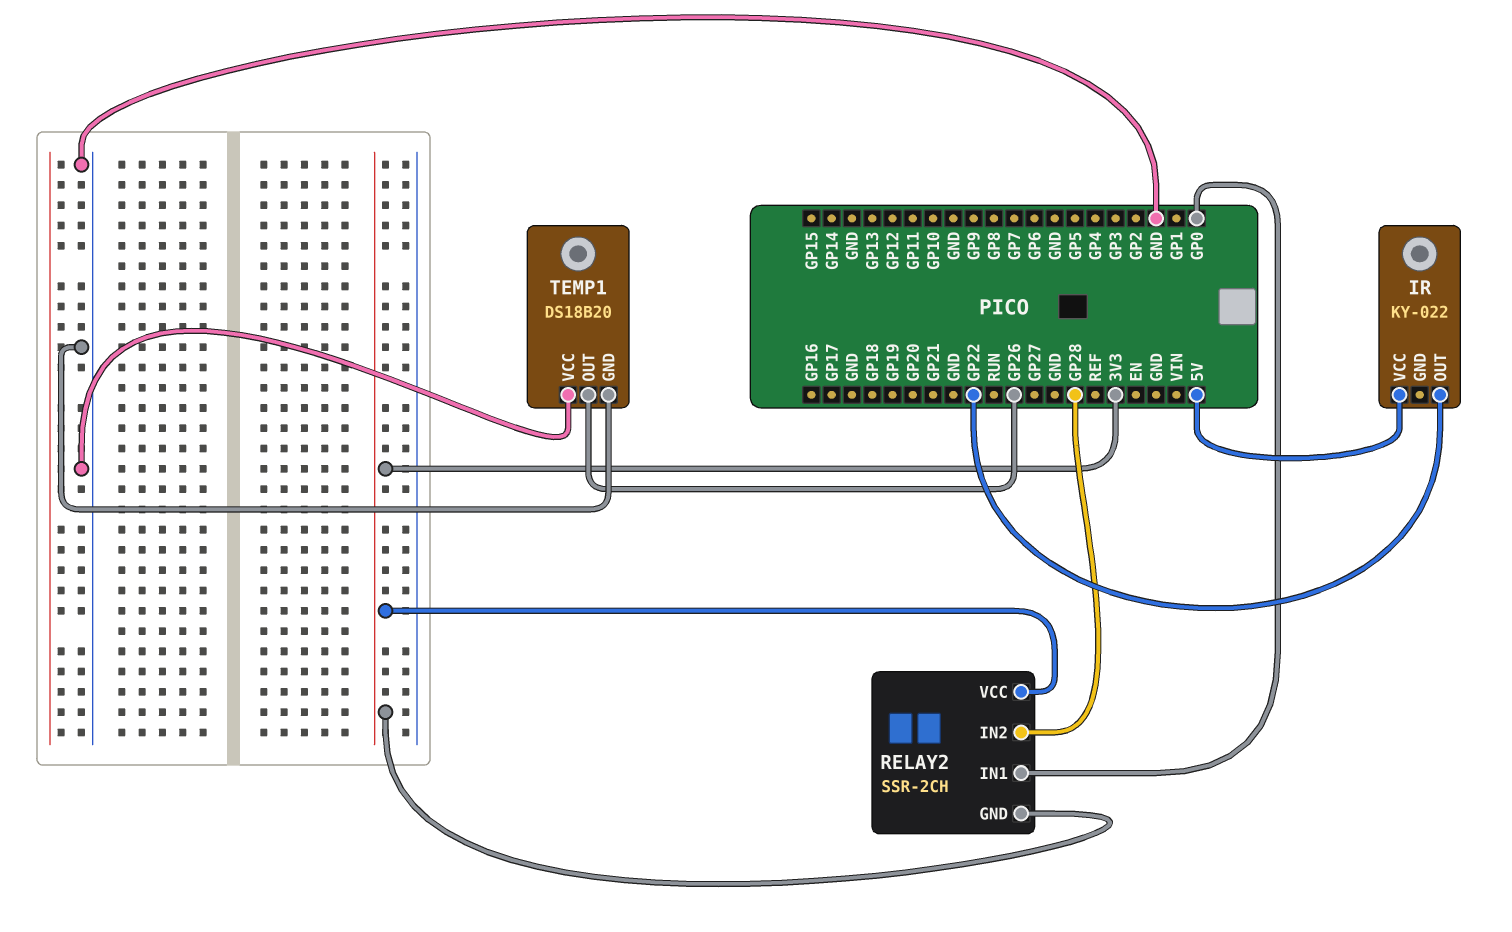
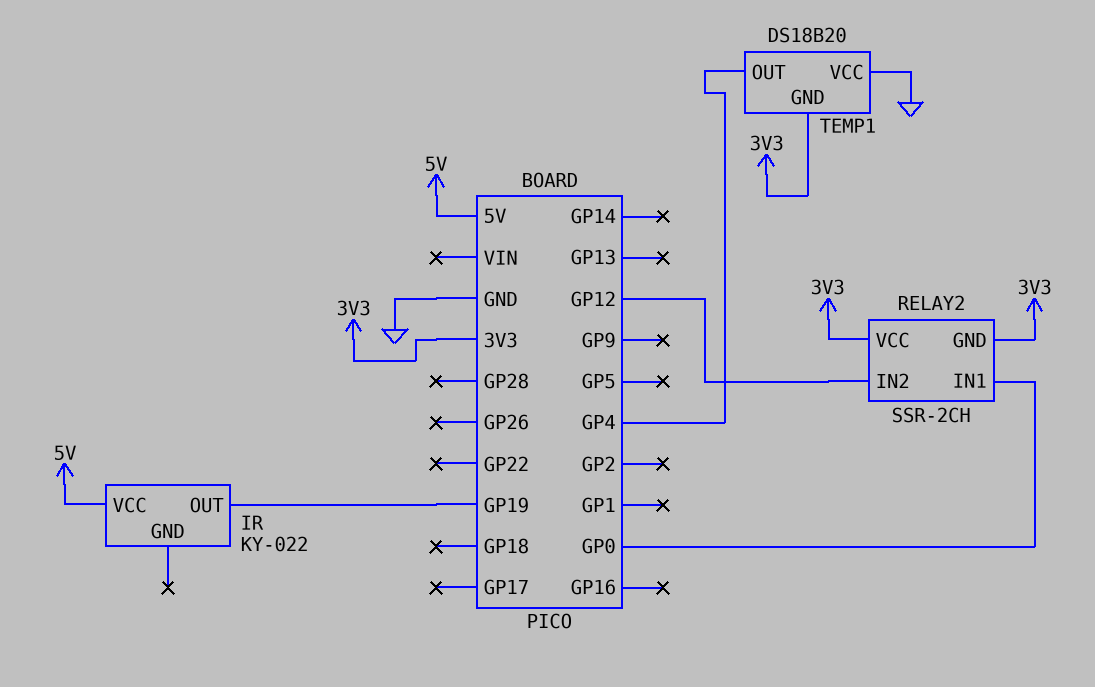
IR pin OUT: GP22 -> GP19
RELAY2 pin IN2: GP28 -> GP12
TEMP1 pin GND: GND -> 3V3
TEMP1 pin OUT: GP26 -> GP4

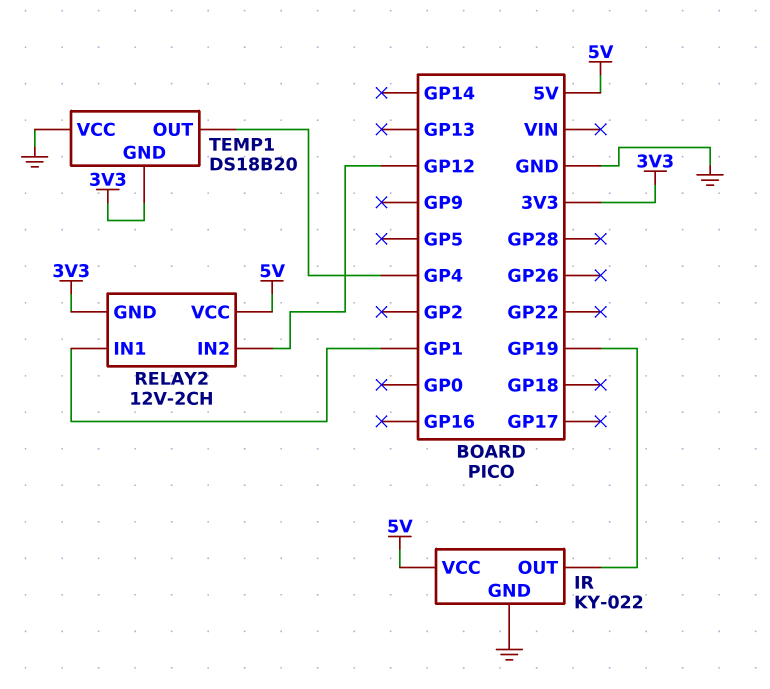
IR pin GND: none -> GND
RELAY2: SSR-2CH -> 12V-2CH
RELAY2 pin IN1: GP0 -> GP1
RELAY2 pin VCC: 3V3 -> 5V

